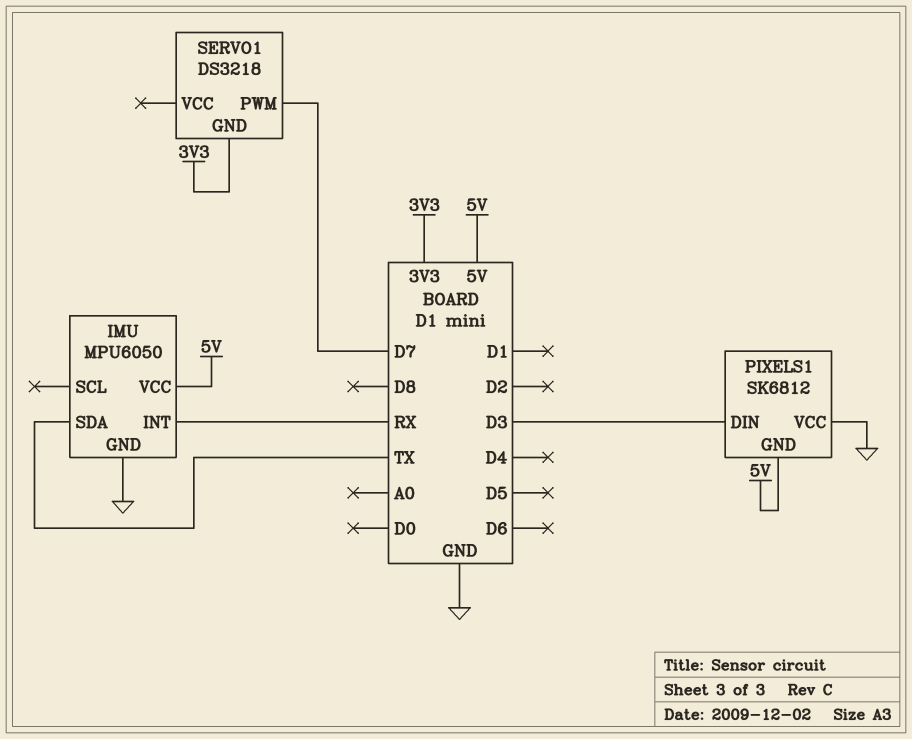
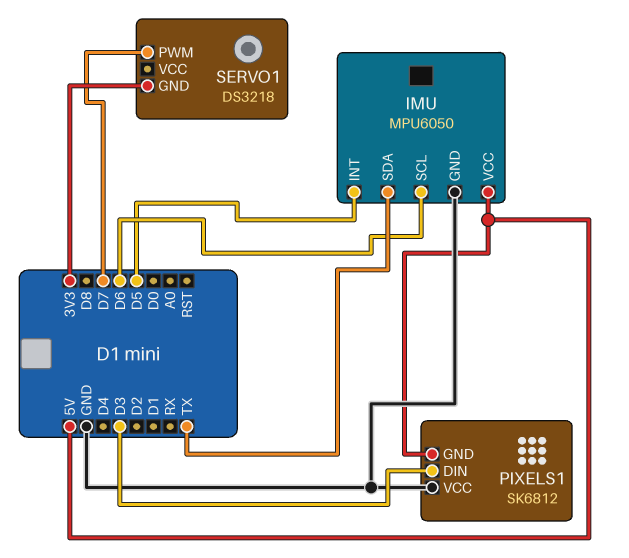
IMU pin INT: RX -> D5
IMU pin SCL: none -> D6

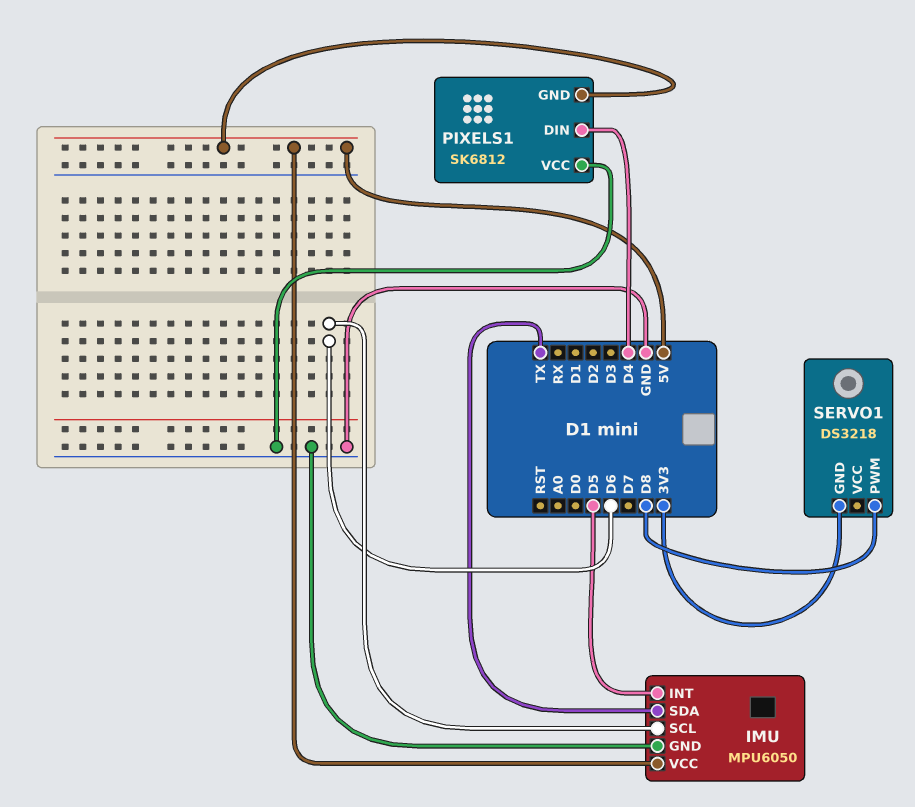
PIXELS1 pin DIN: D3 -> D4
SERVO1 pin PWM: D7 -> D8

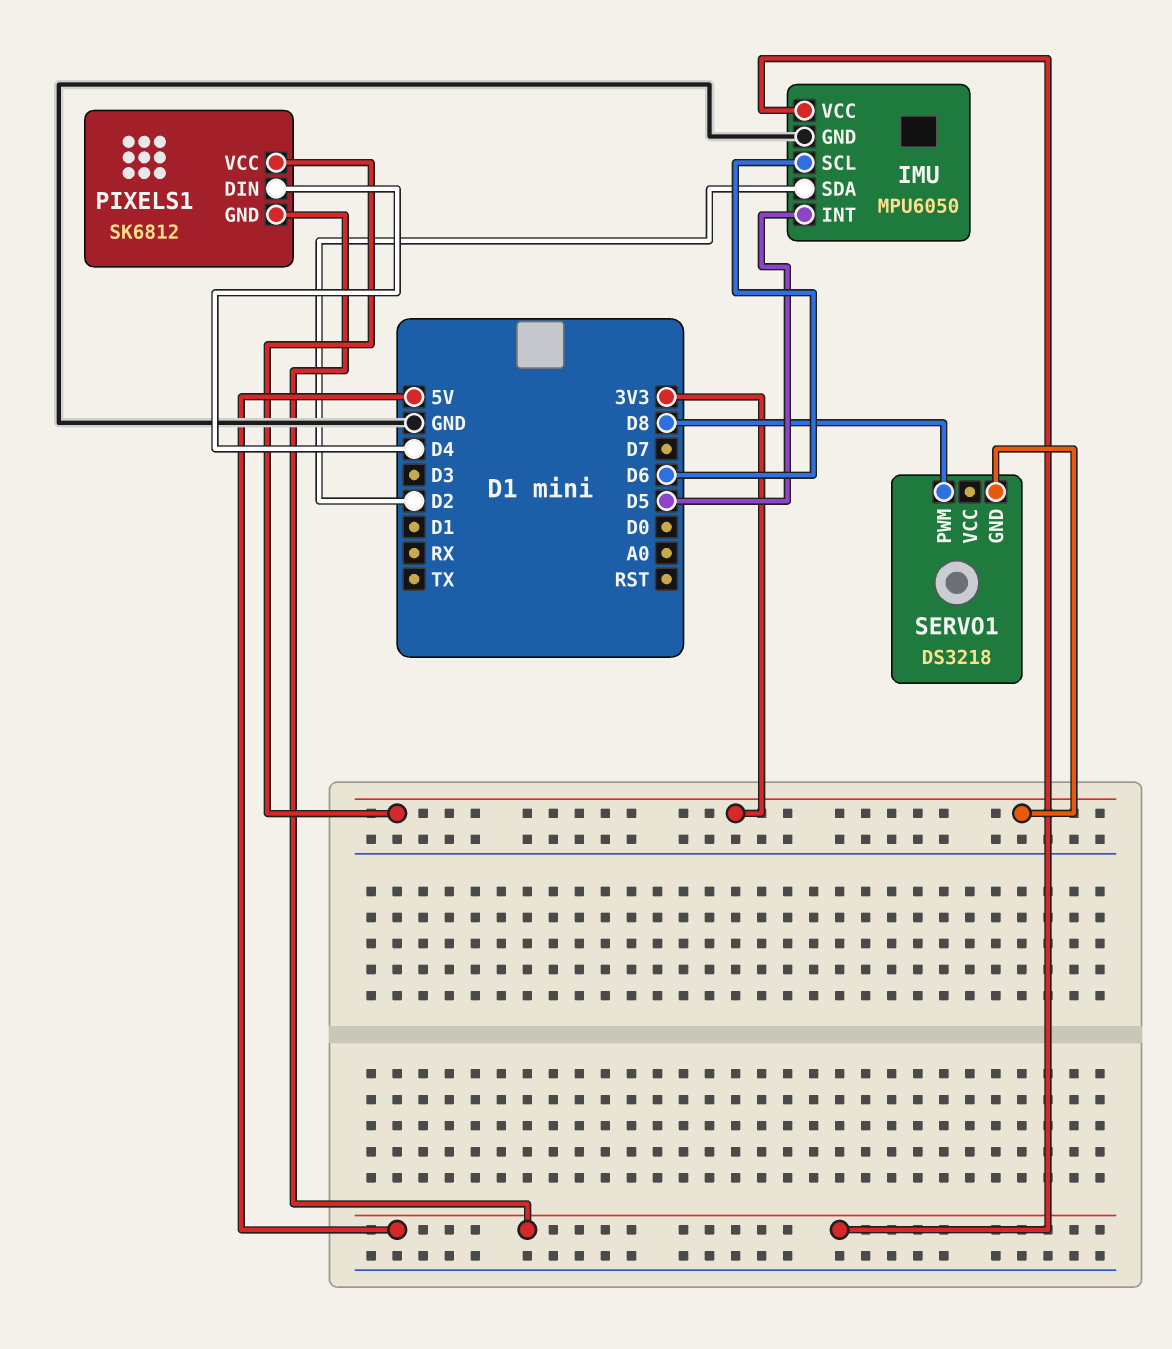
IMU pin SDA: TX -> D2
PIXELS1 pin VCC: GND -> 3V3

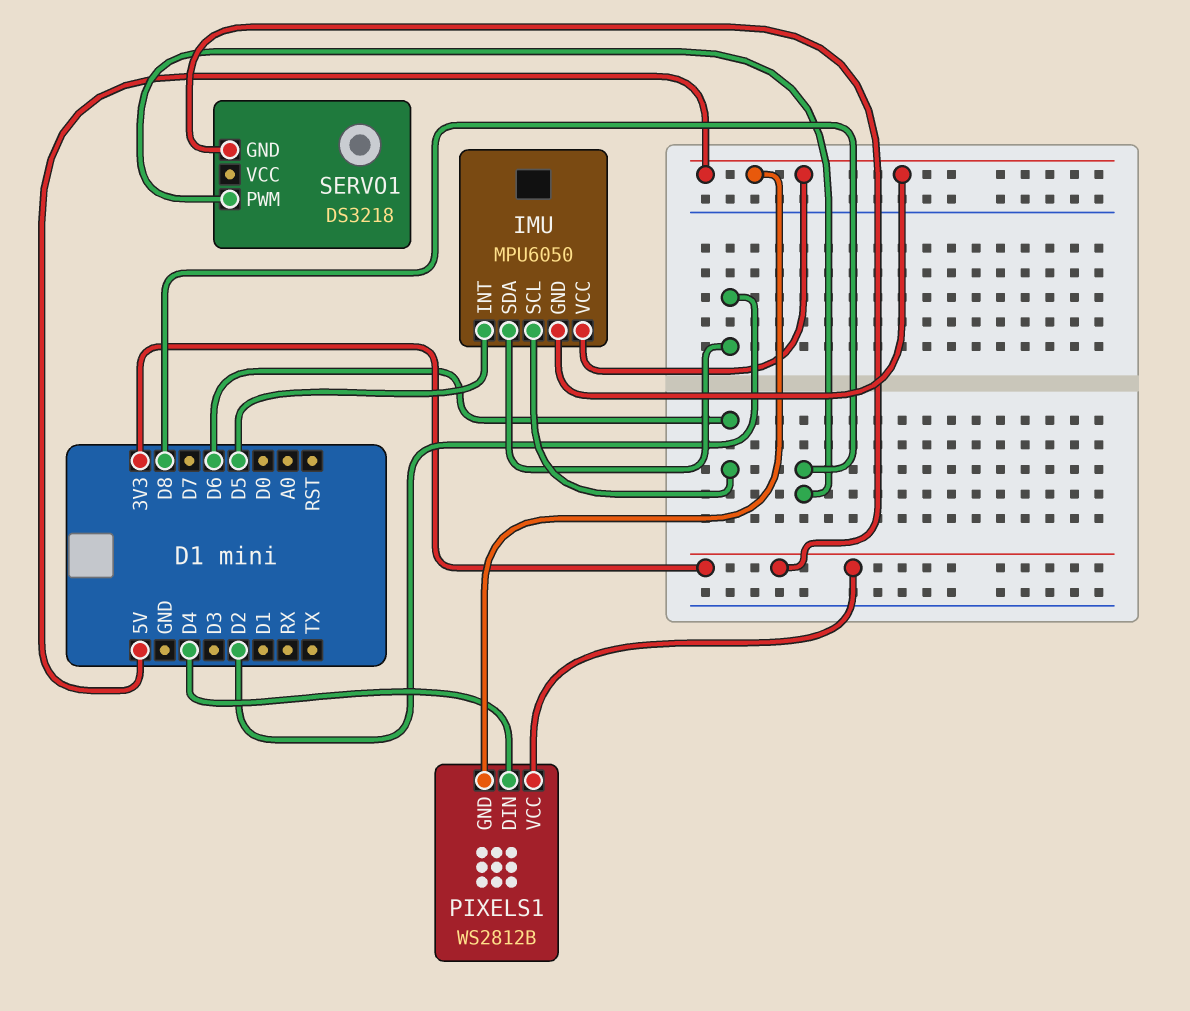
IMU pin GND: GND -> 5V
PIXELS1: SK6812 -> WS2812B

